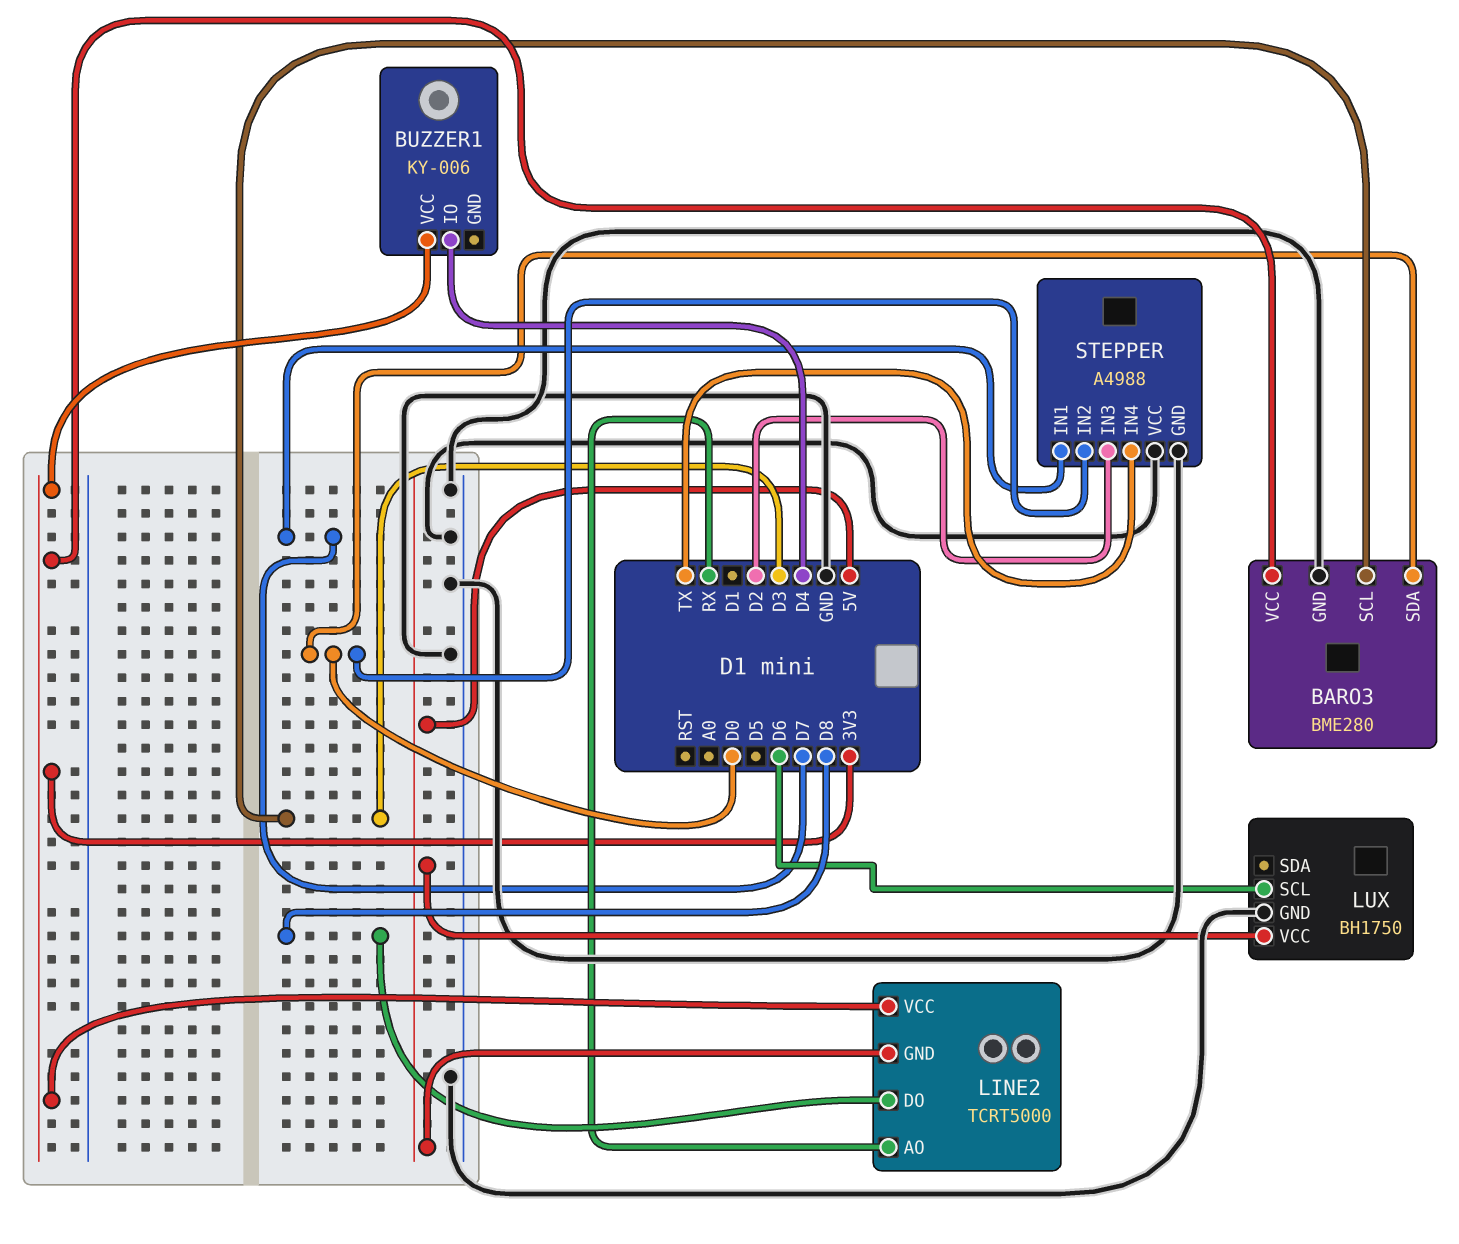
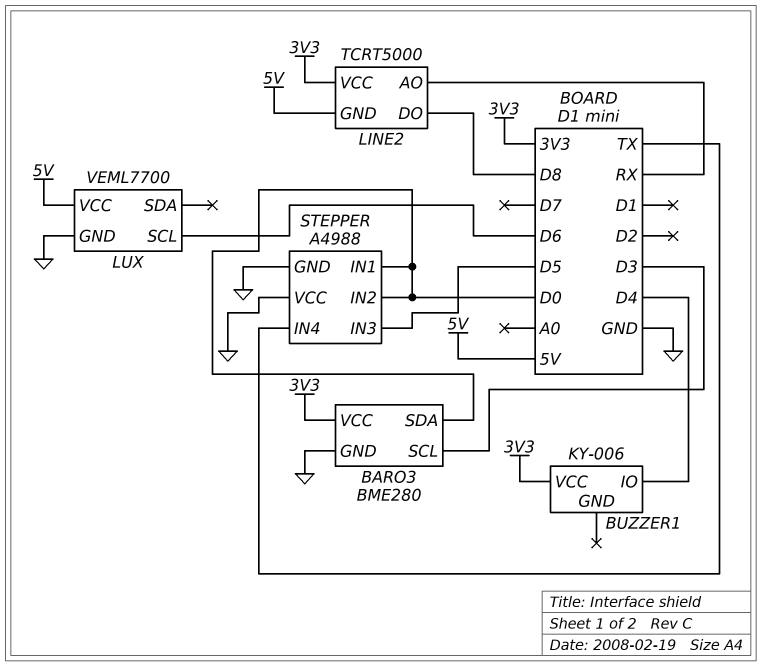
LUX: BH1750 -> VEML7700
STEPPER pin IN1: D7 -> D0
STEPPER pin IN3: D2 -> D5

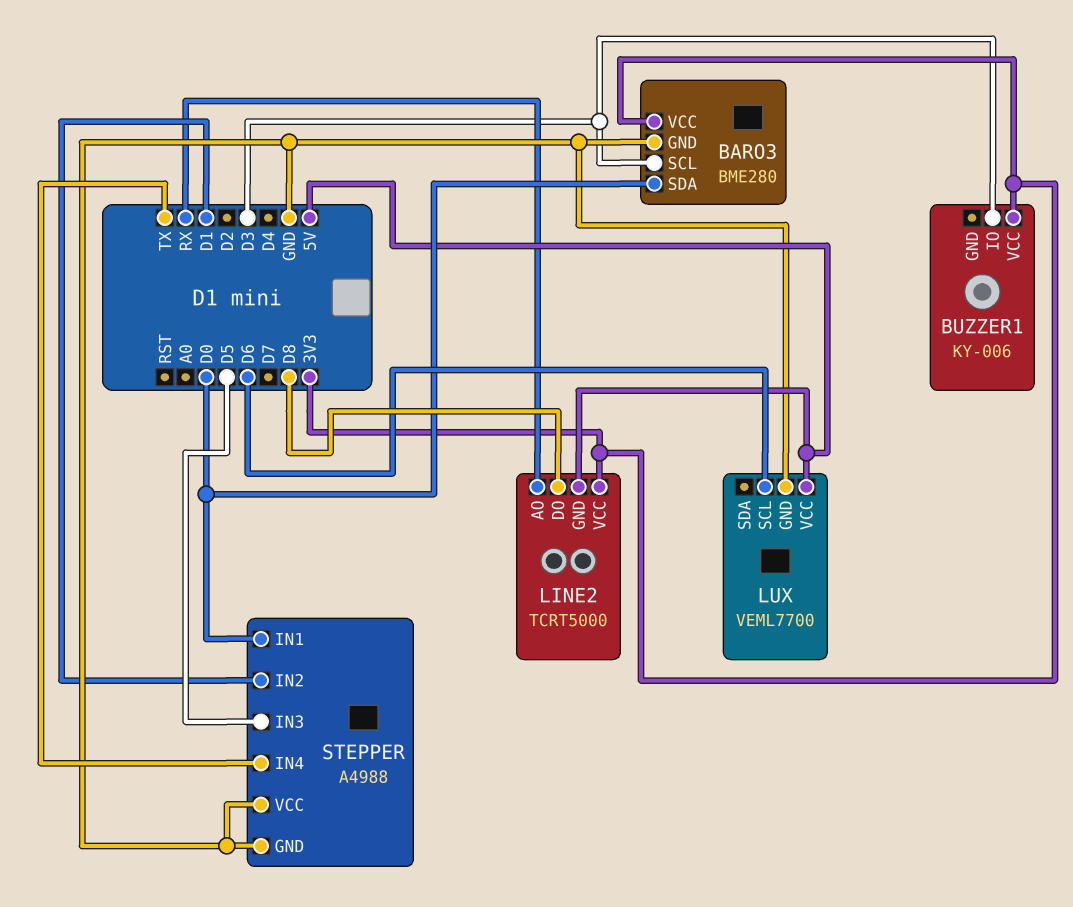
BUZZER1 pin IO: D4 -> D3
STEPPER pin IN2: D0 -> D1

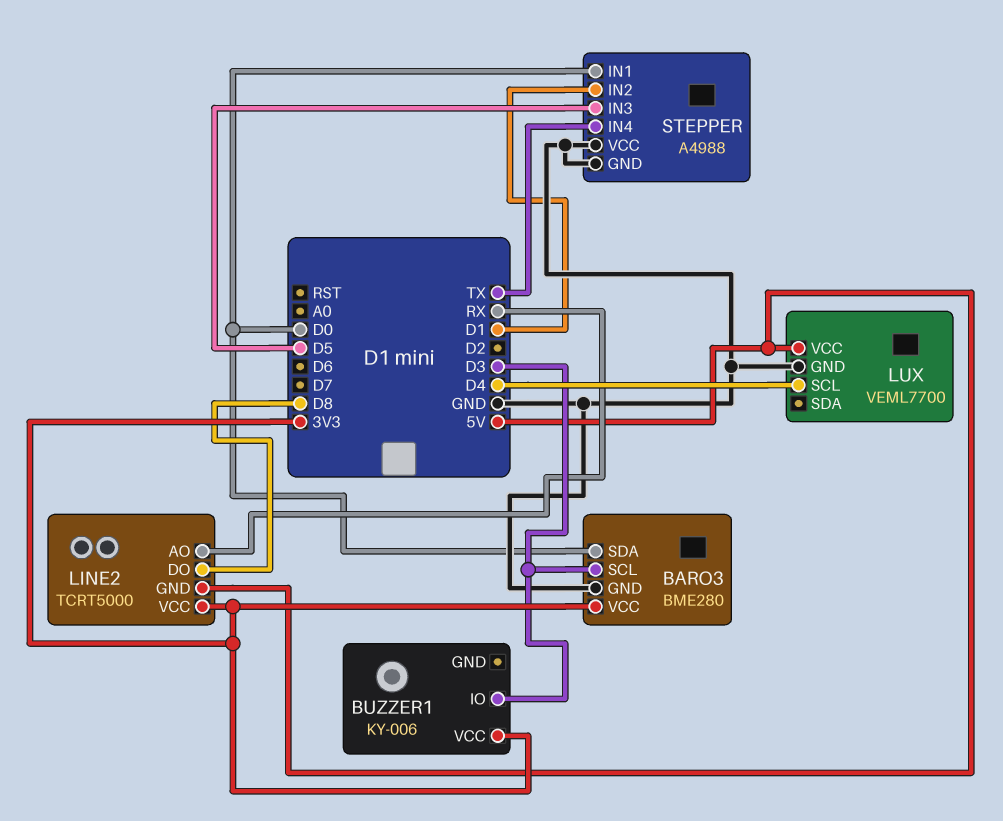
LUX pin SCL: D6 -> D4

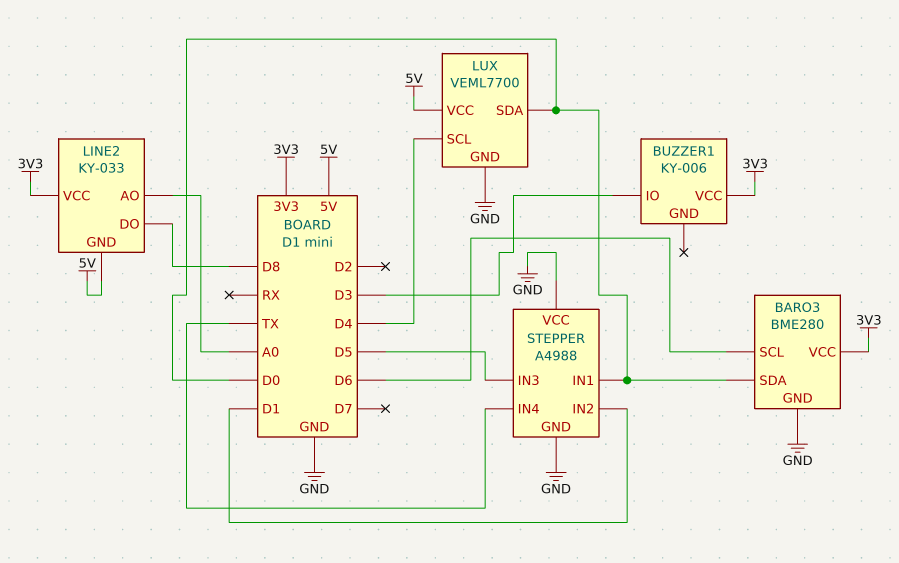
BARO3 pin SCL: D3 -> D6
LINE2: TCRT5000 -> KY-033
LINE2 pin AO: RX -> A0
LUX pin SDA: none -> D0

